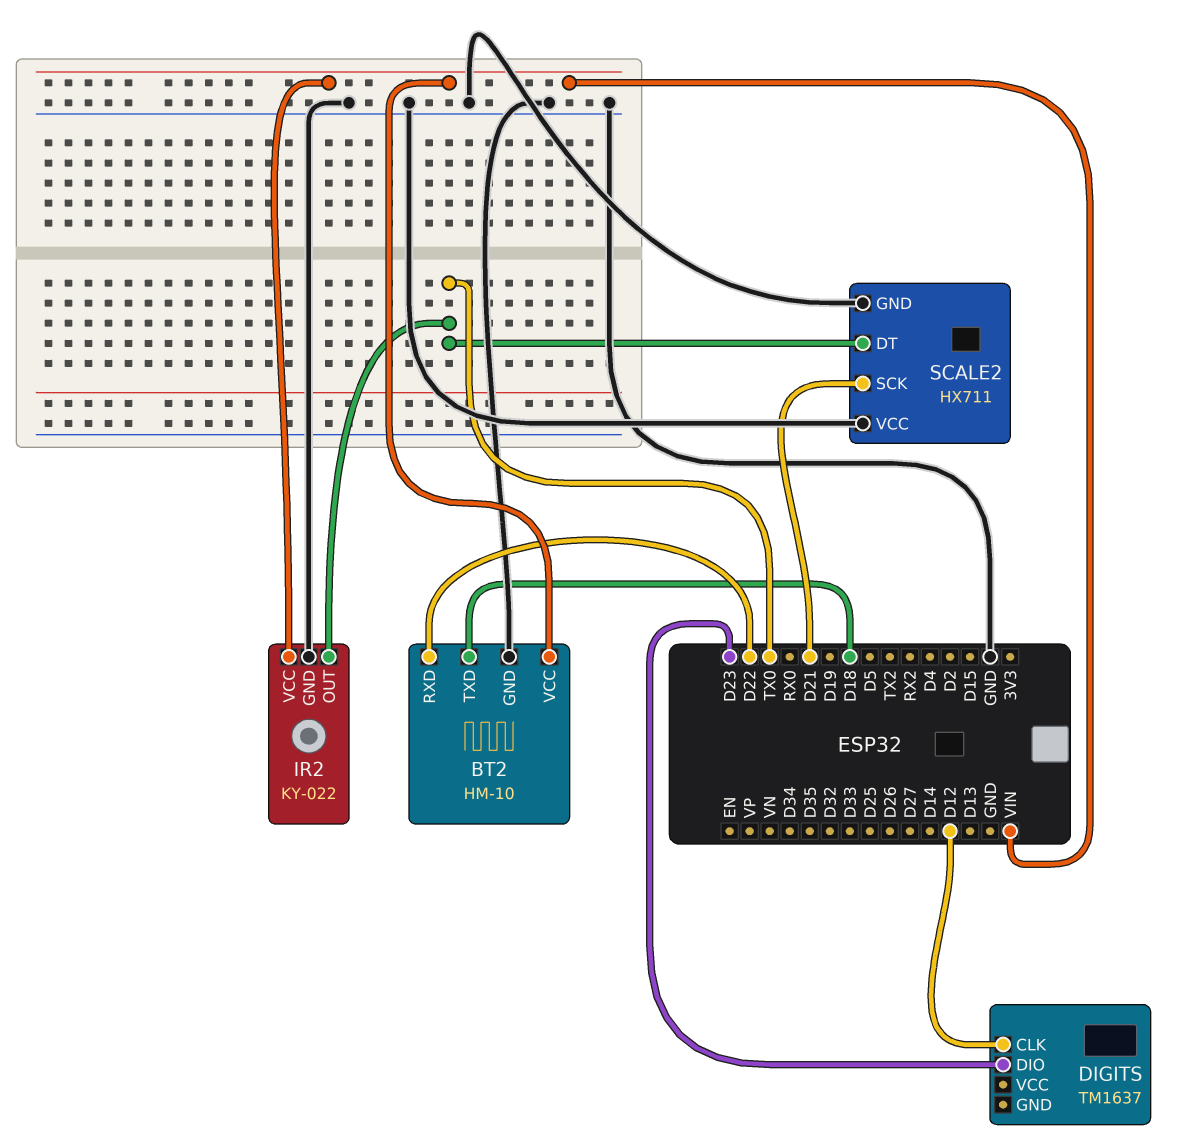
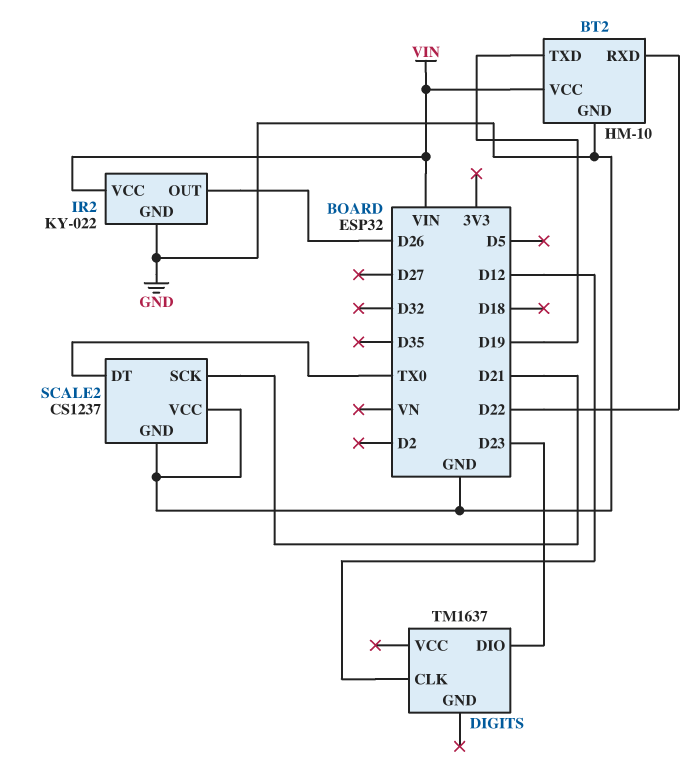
BT2 pin TXD: D18 -> D19
IR2 pin OUT: TX0 -> D26
SCALE2: HX711 -> CS1237

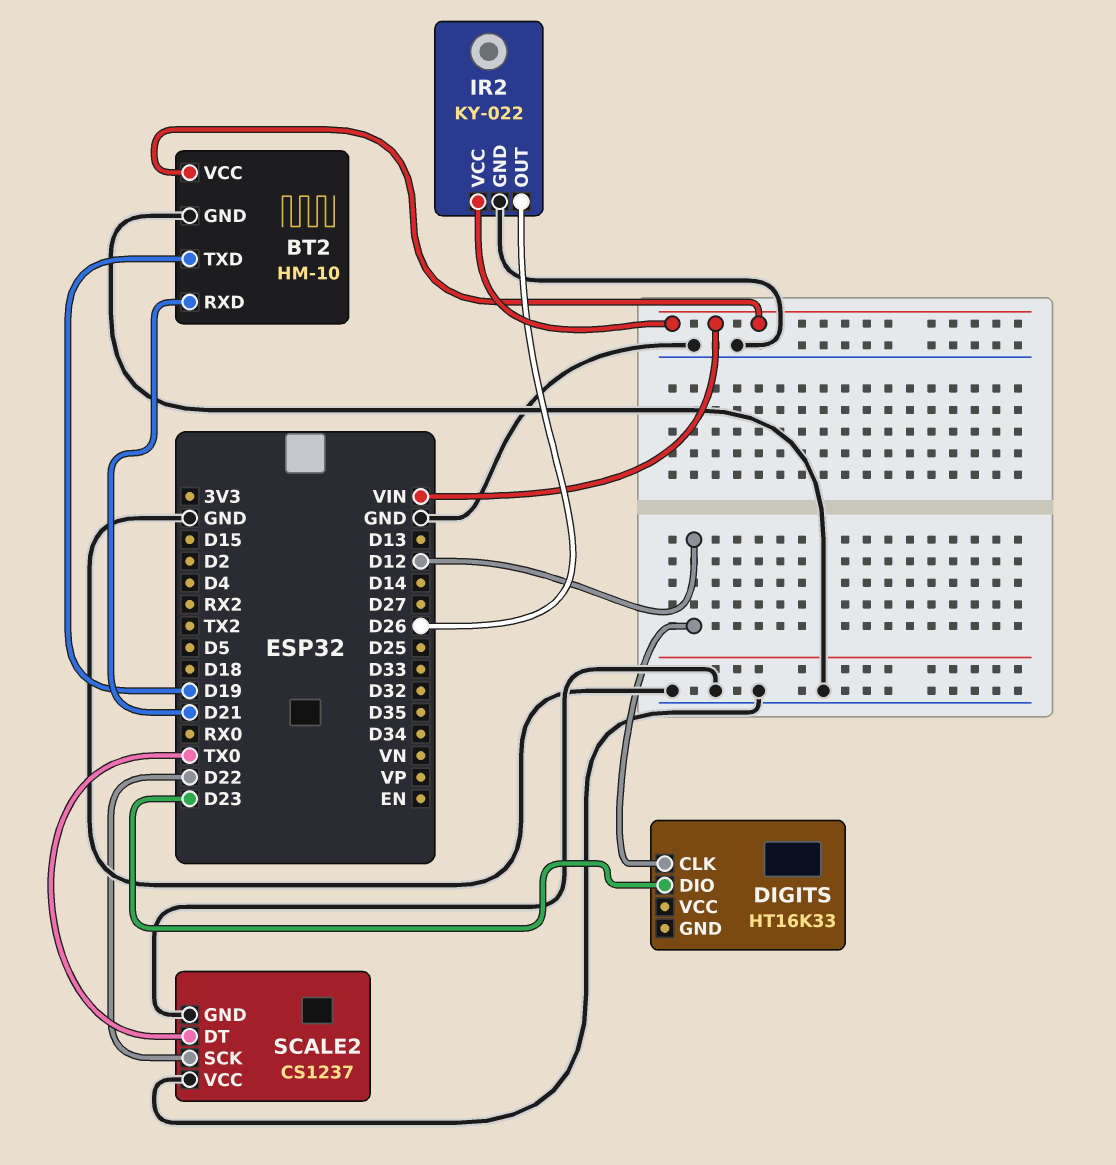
BT2 pin RXD: D22 -> D21
DIGITS: TM1637 -> HT16K33
SCALE2 pin SCK: D21 -> D22

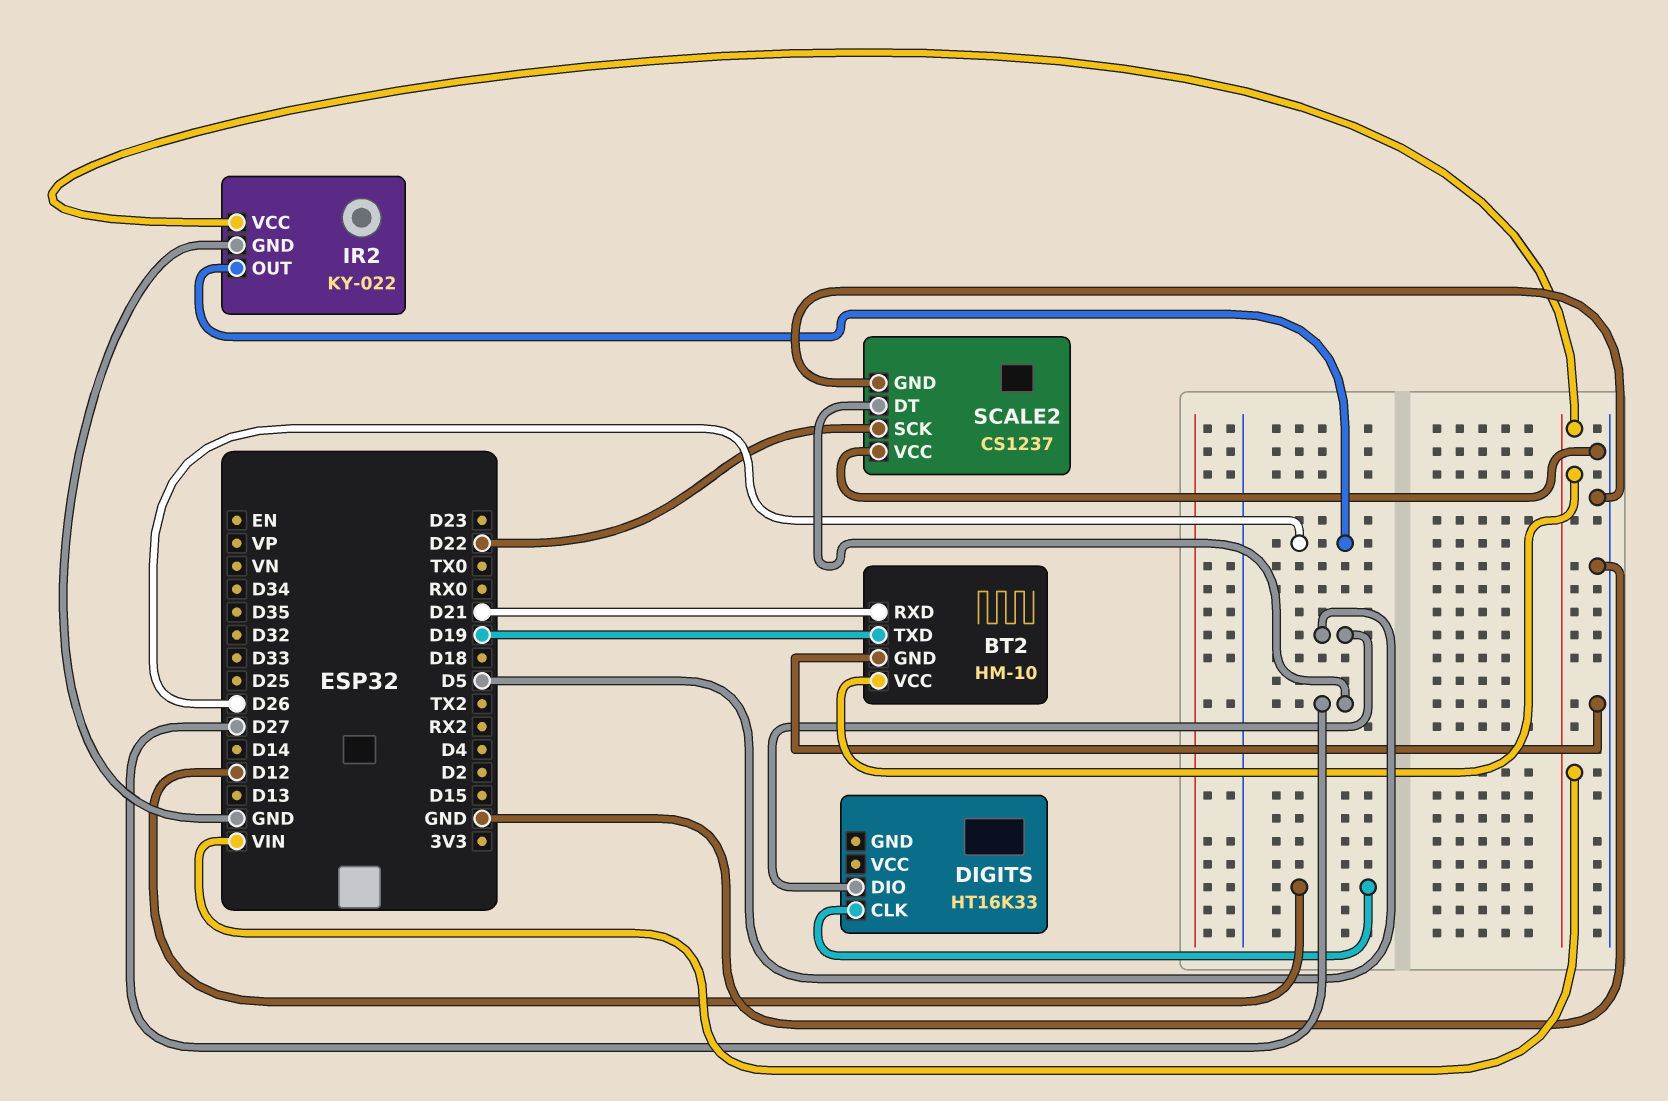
DIGITS pin DIO: D23 -> D5
SCALE2 pin DT: TX0 -> D27

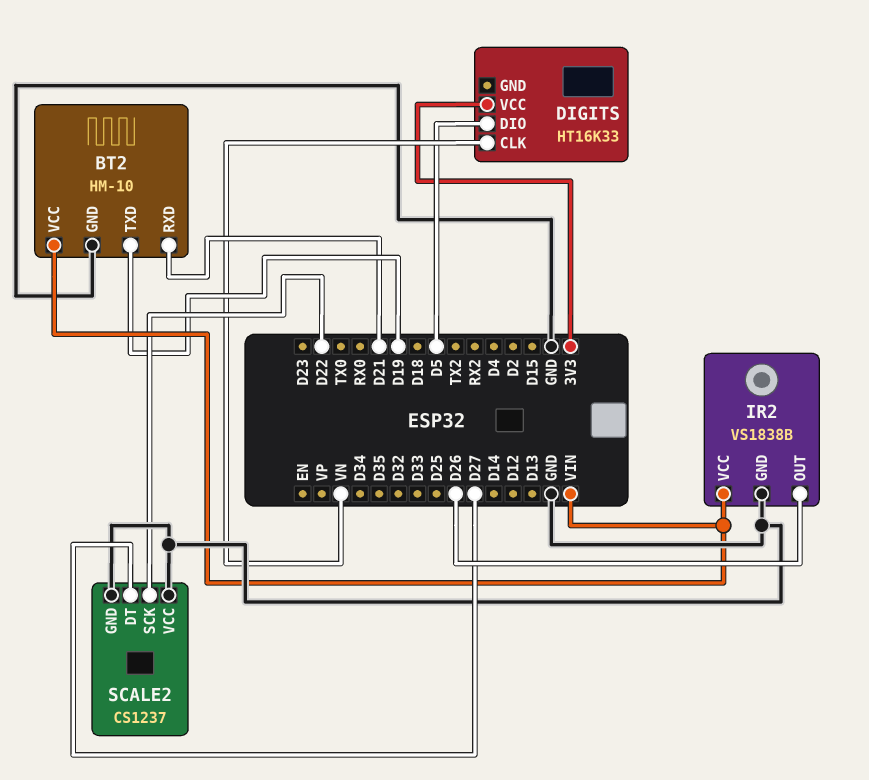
DIGITS pin CLK: D12 -> VN
DIGITS pin VCC: none -> 3V3
IR2: KY-022 -> VS1838B

